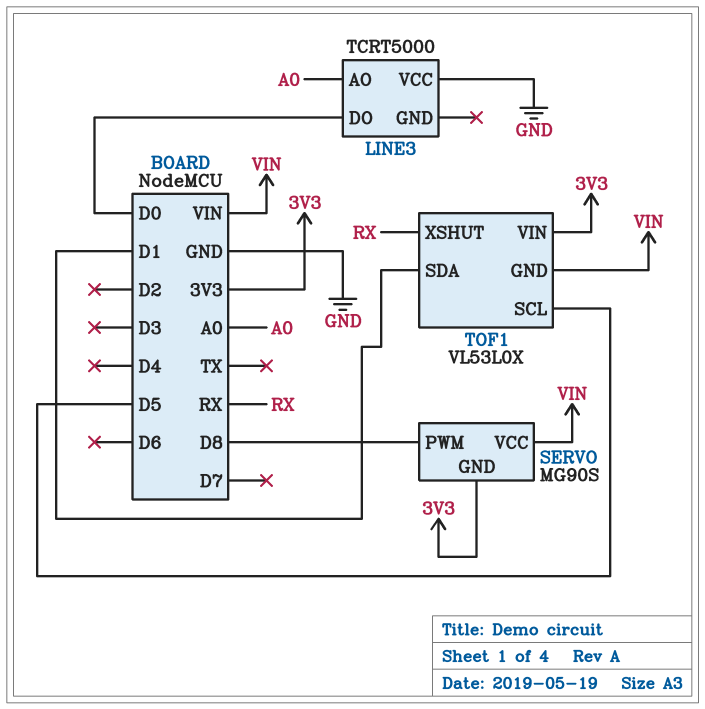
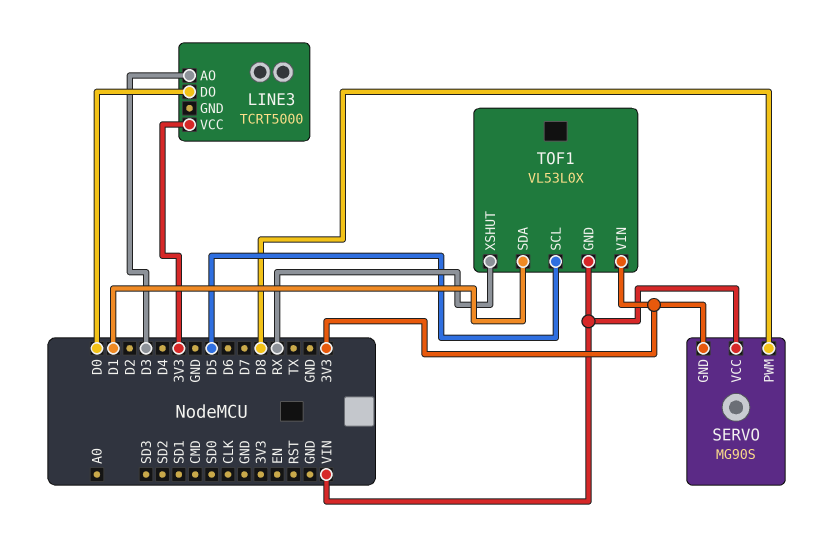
LINE3 pin AO: A0 -> D3
LINE3 pin VCC: GND -> 3V3

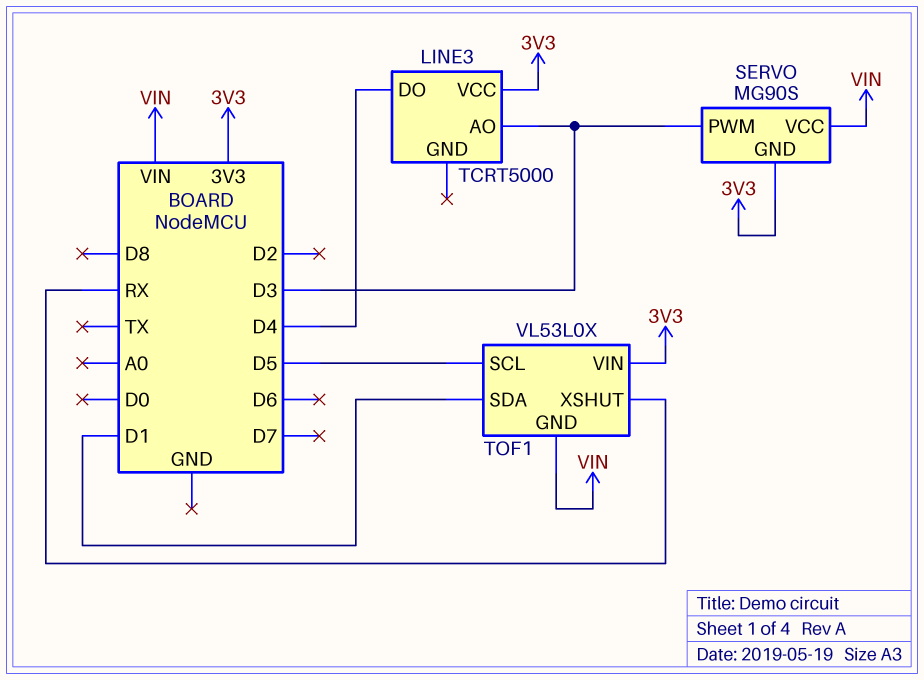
LINE3 pin DO: D0 -> D4
SERVO pin PWM: D8 -> D3

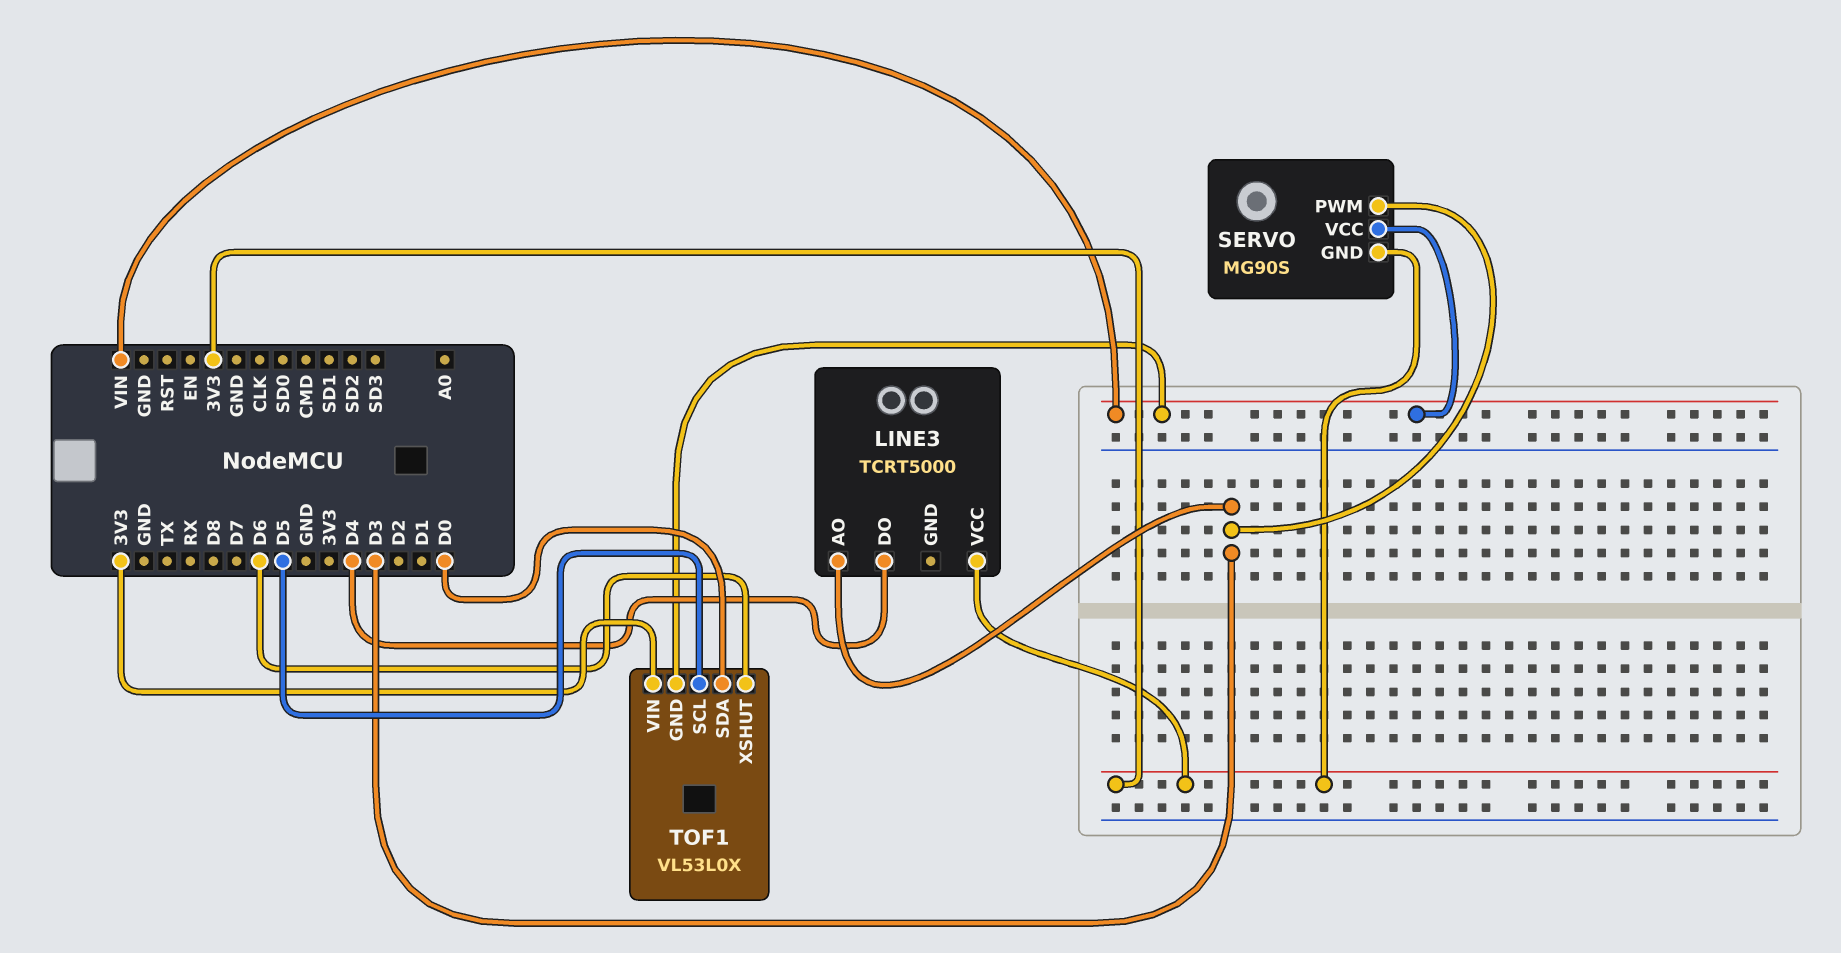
TOF1 pin SDA: D1 -> D0
TOF1 pin XSHUT: RX -> D6

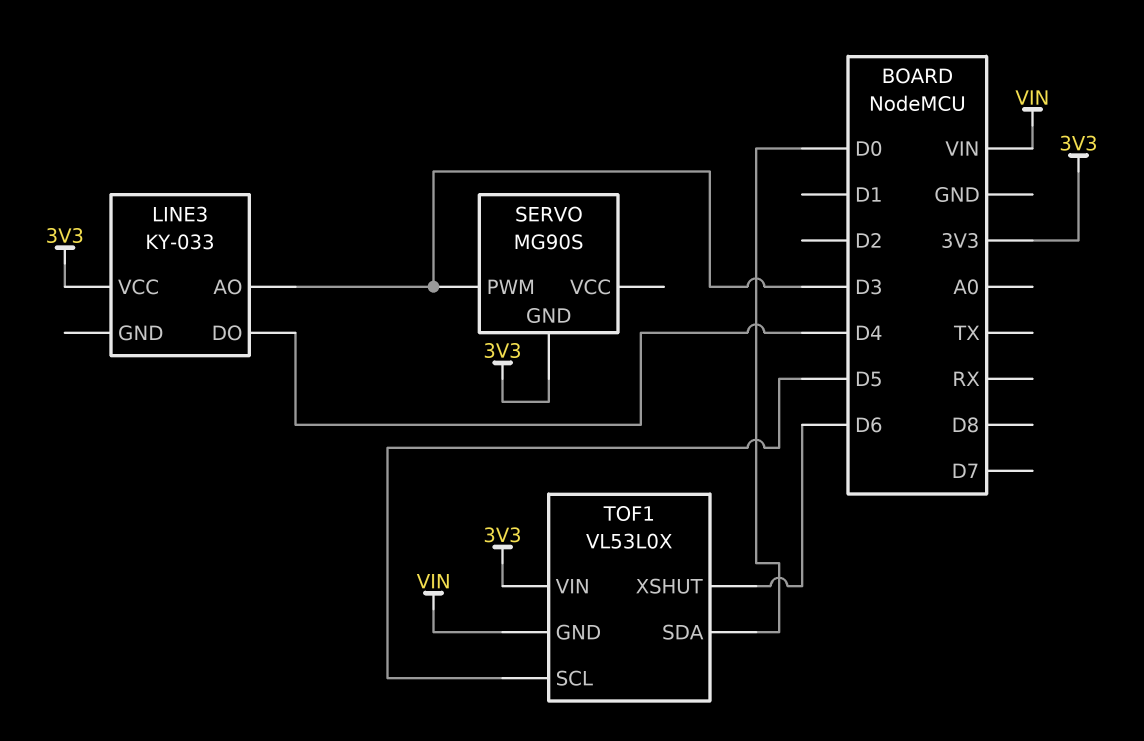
LINE3: TCRT5000 -> KY-033
SERVO pin VCC: VIN -> none

